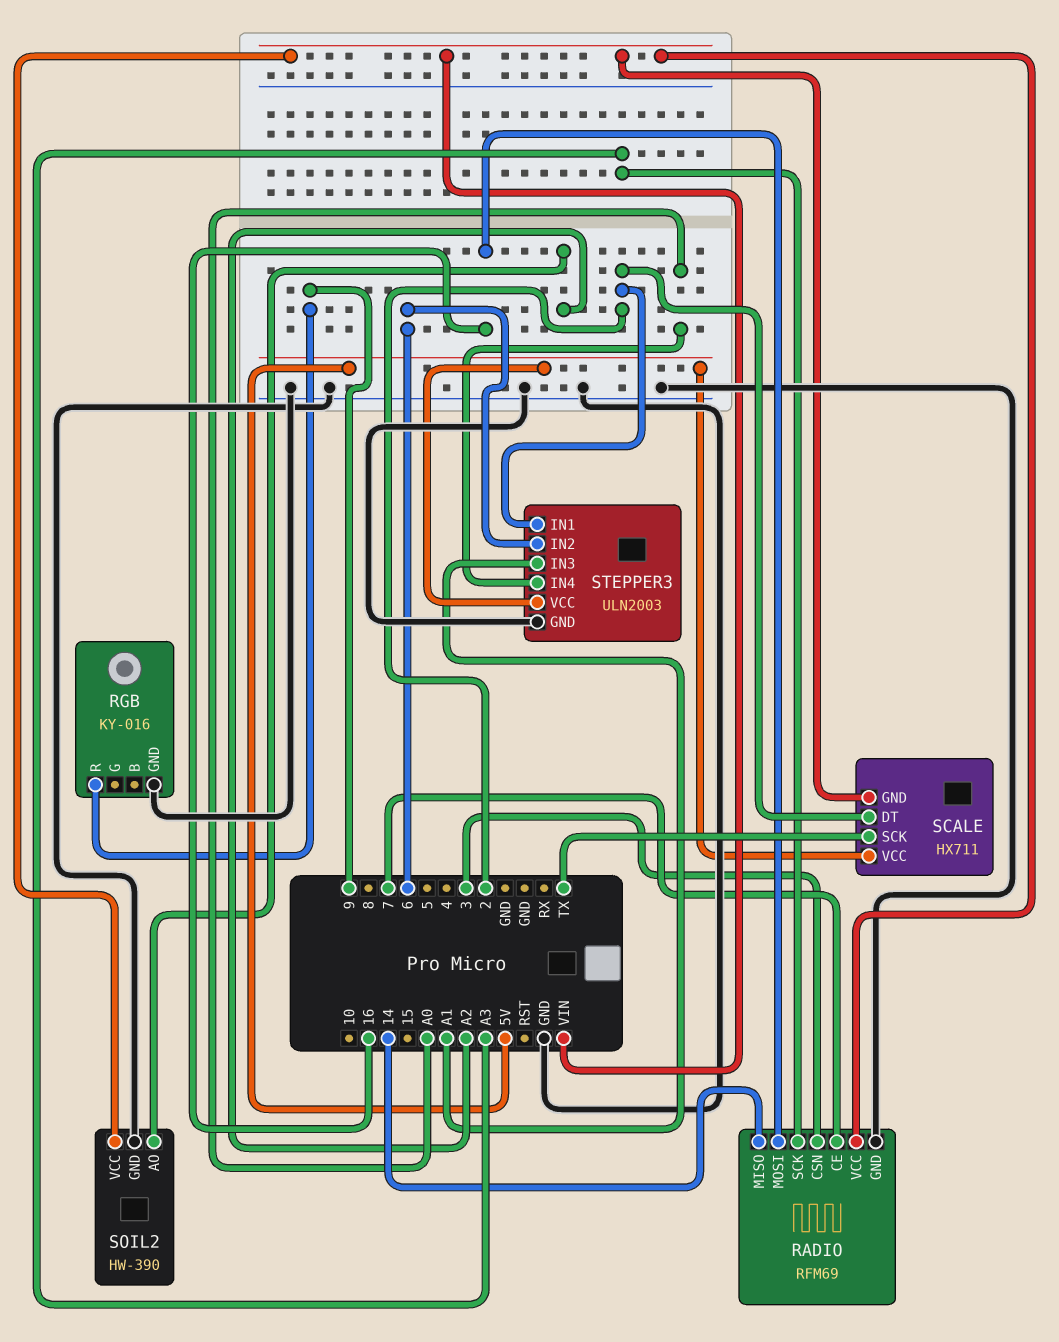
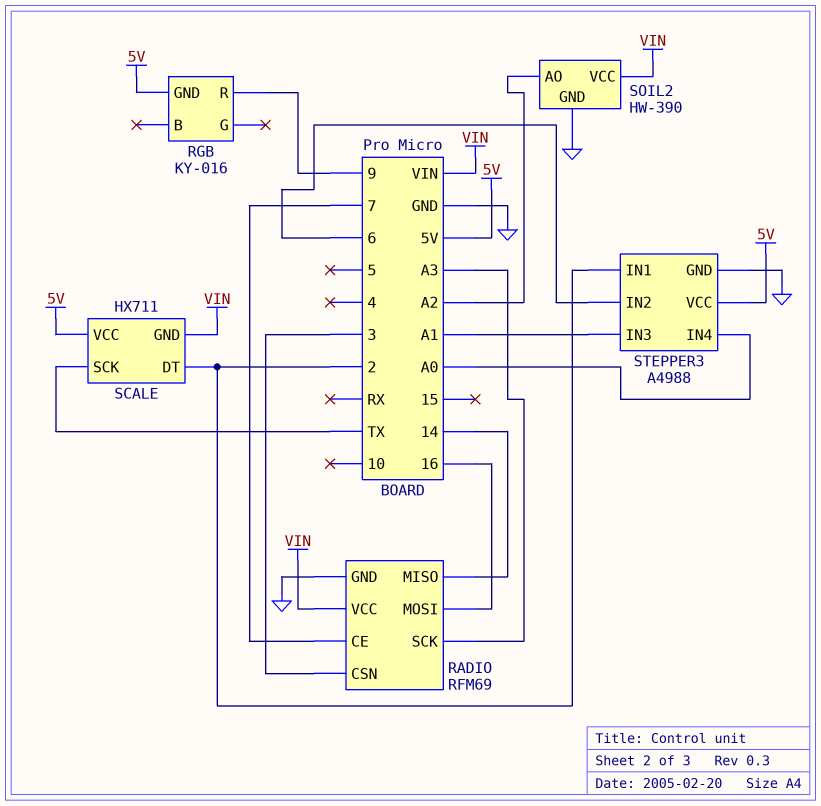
RGB pin GND: GND -> 5V
STEPPER3: ULN2003 -> A4988

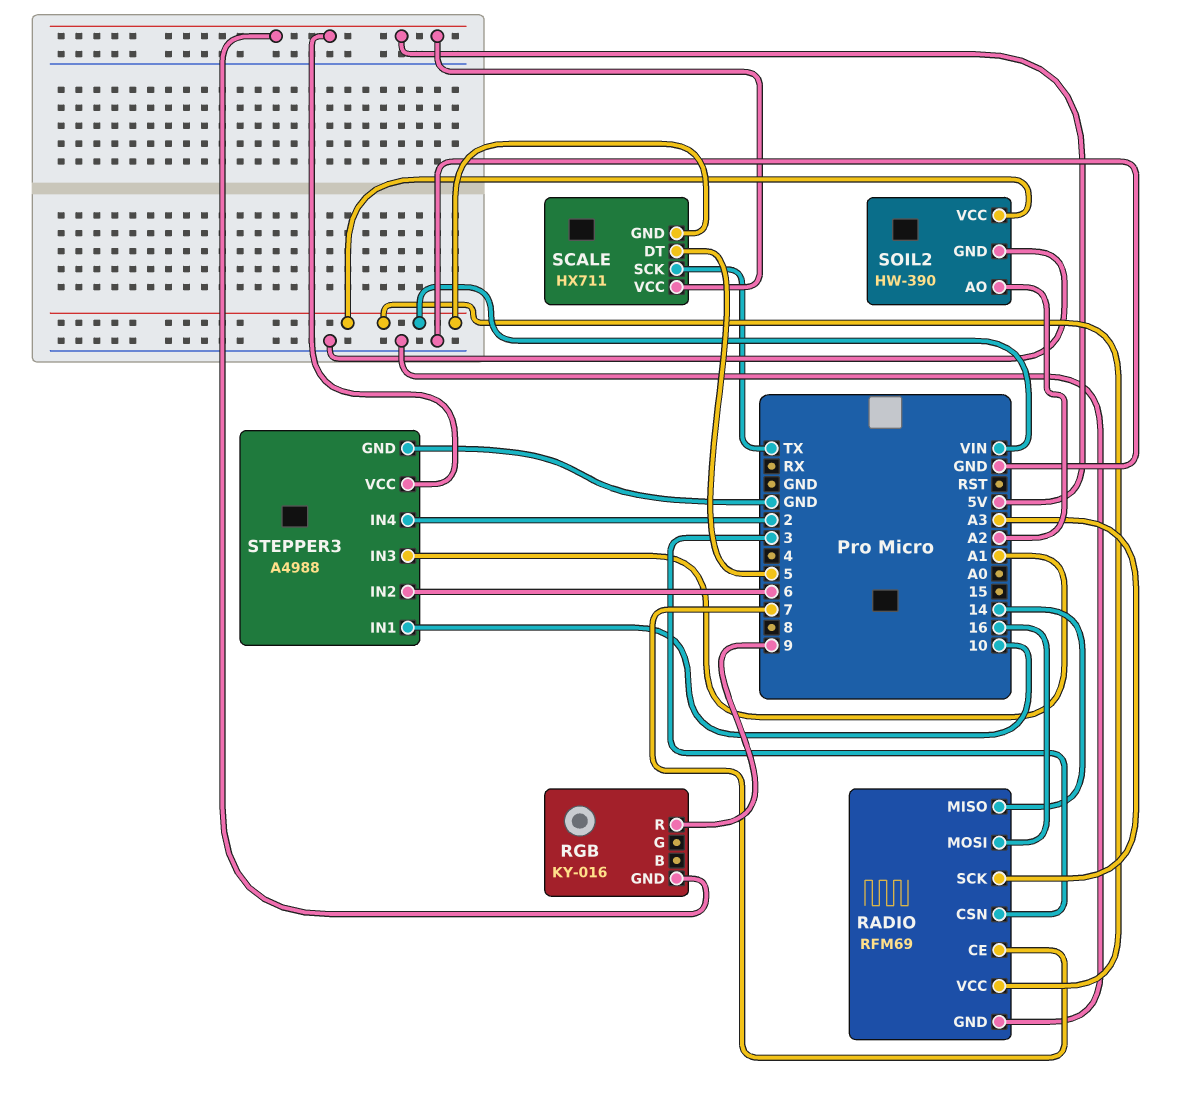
SCALE pin DT: 2 -> 5
STEPPER3 pin IN1: 2 -> 10
STEPPER3 pin IN4: A0 -> 2

